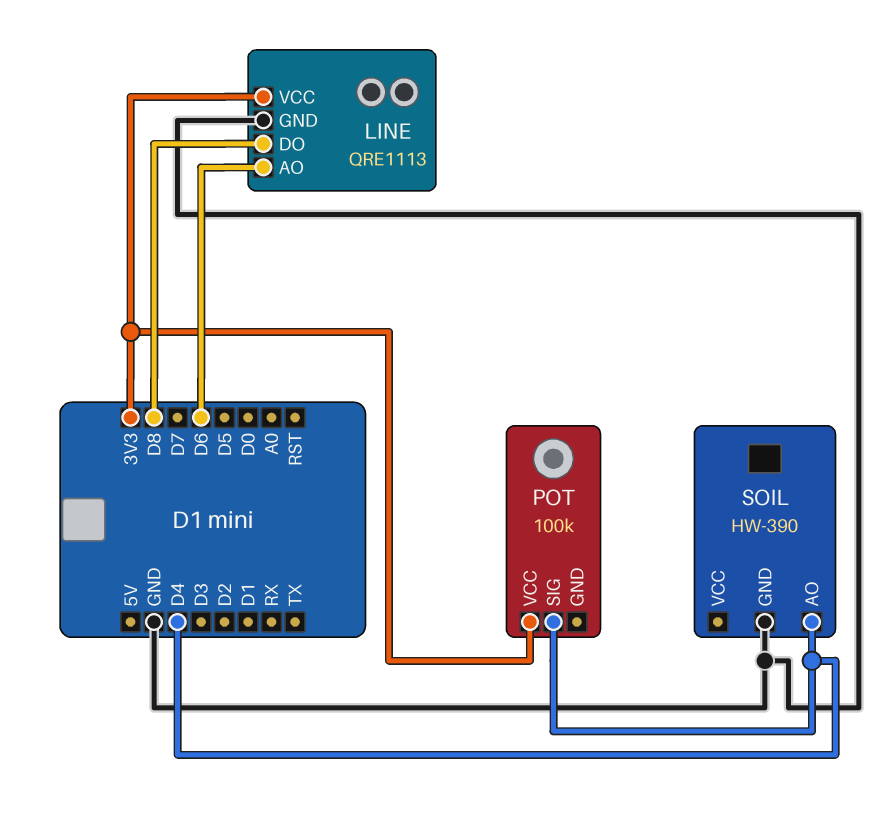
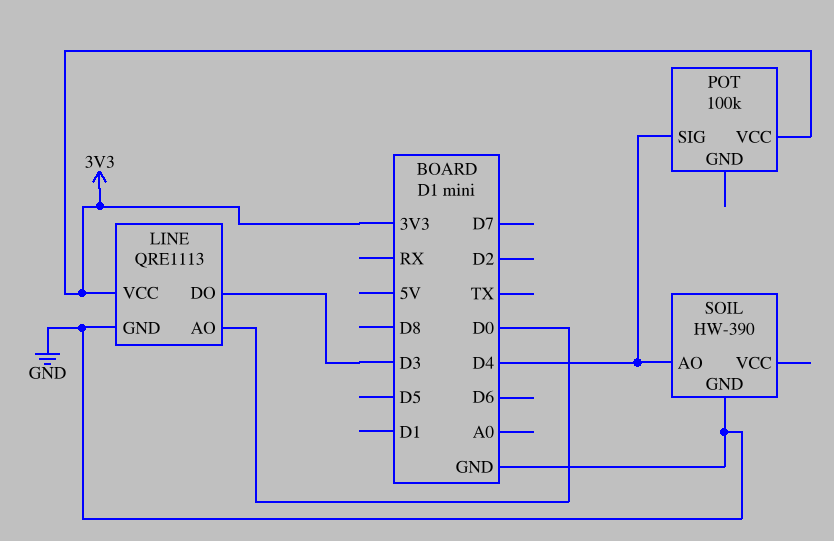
LINE pin AO: D6 -> D0
LINE pin DO: D8 -> D3

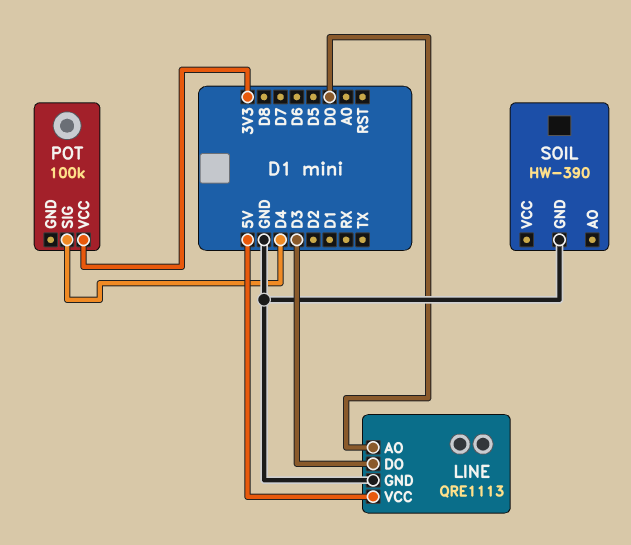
LINE pin VCC: 3V3 -> 5V
SOIL pin AO: D4 -> none

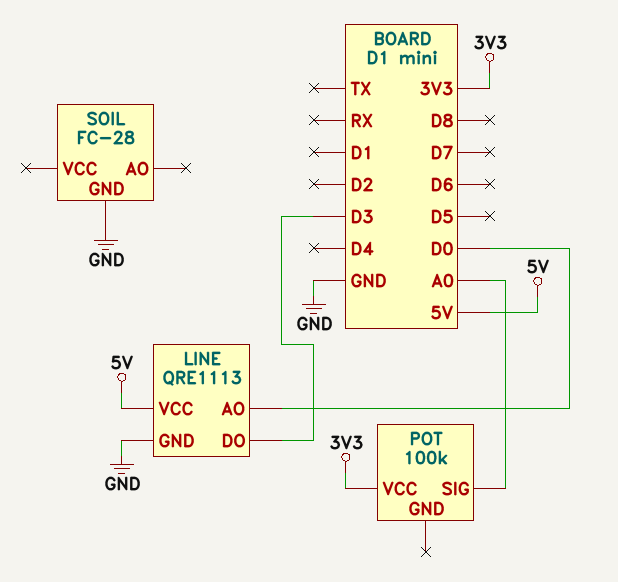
POT pin SIG: D4 -> A0
SOIL: HW-390 -> FC-28

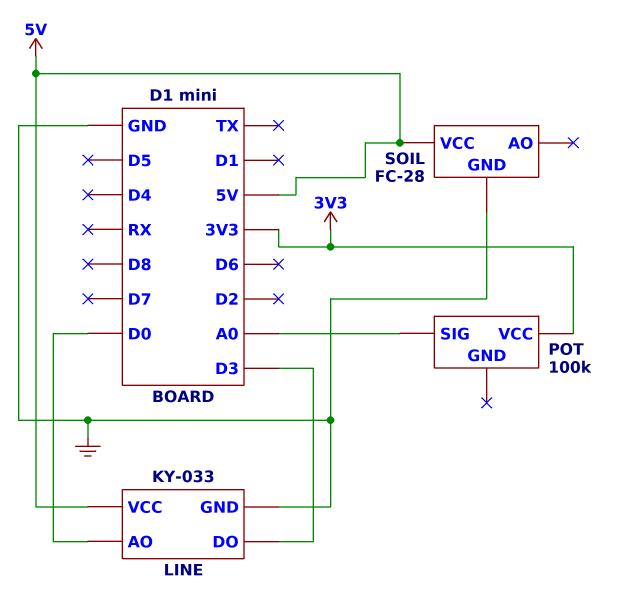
LINE: QRE1113 -> KY-033
SOIL pin VCC: none -> 5V

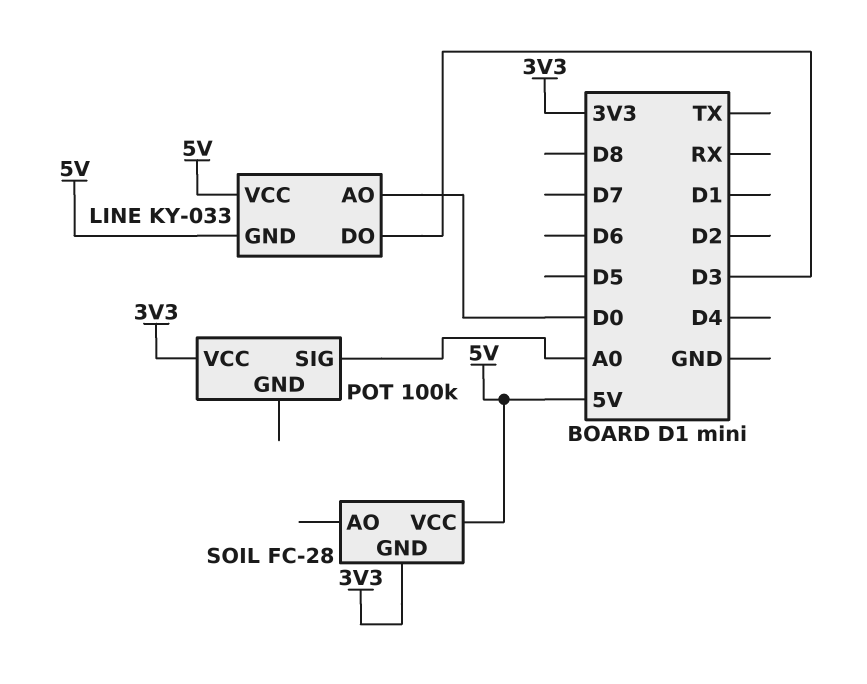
LINE pin GND: GND -> 5V
SOIL pin GND: GND -> 3V3

